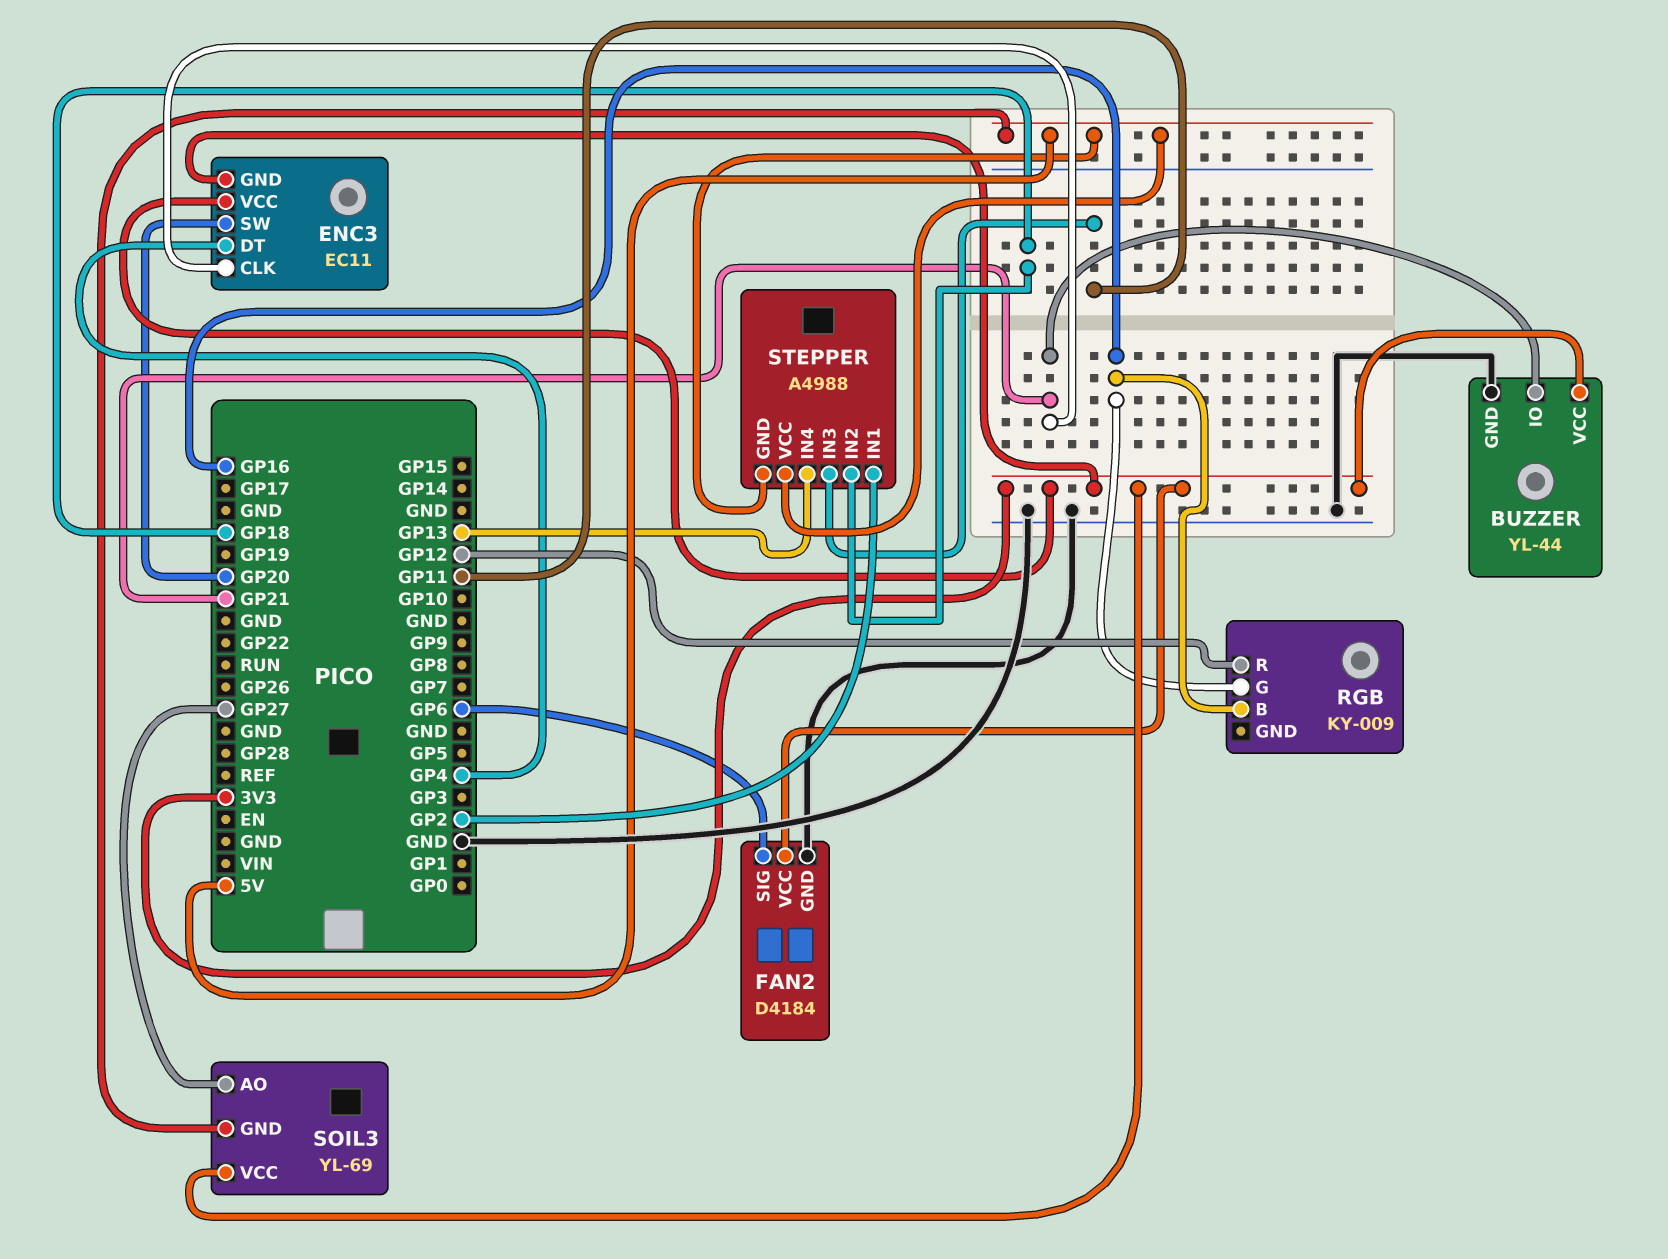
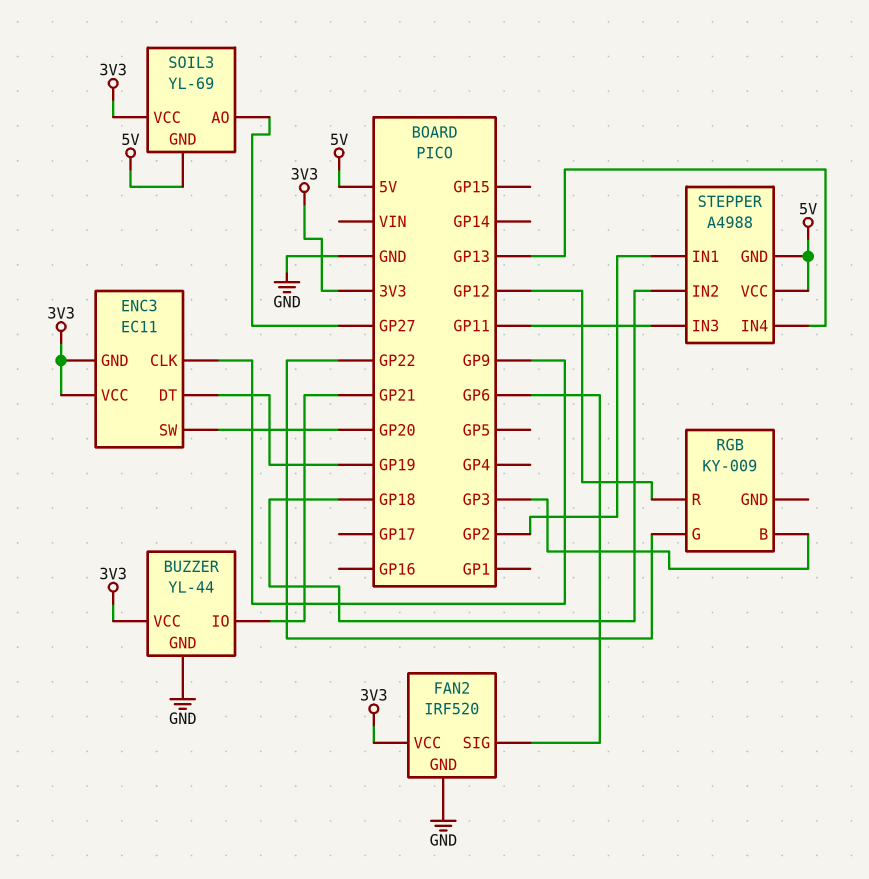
ENC3 pin CLK: GP21 -> GP9
ENC3 pin DT: GP4 -> GP19
FAN2: D4184 -> IRF520
RGB pin B: GP16 -> GP3
RGB pin G: GP16 -> GP22

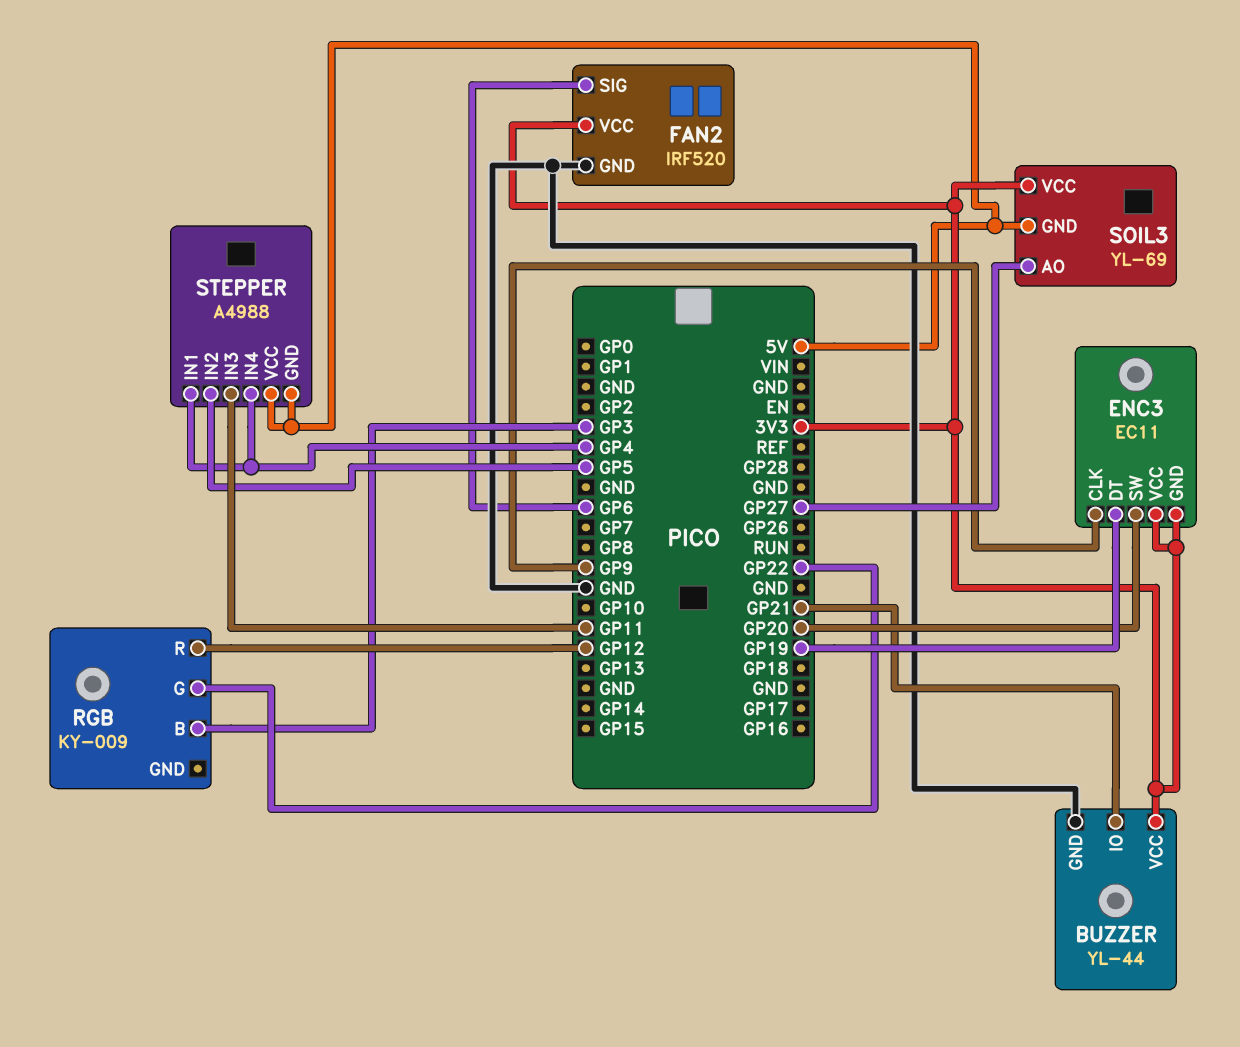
STEPPER pin IN1: GP2 -> GP4
STEPPER pin IN2: GP18 -> GP5
STEPPER pin IN4: GP13 -> GP4

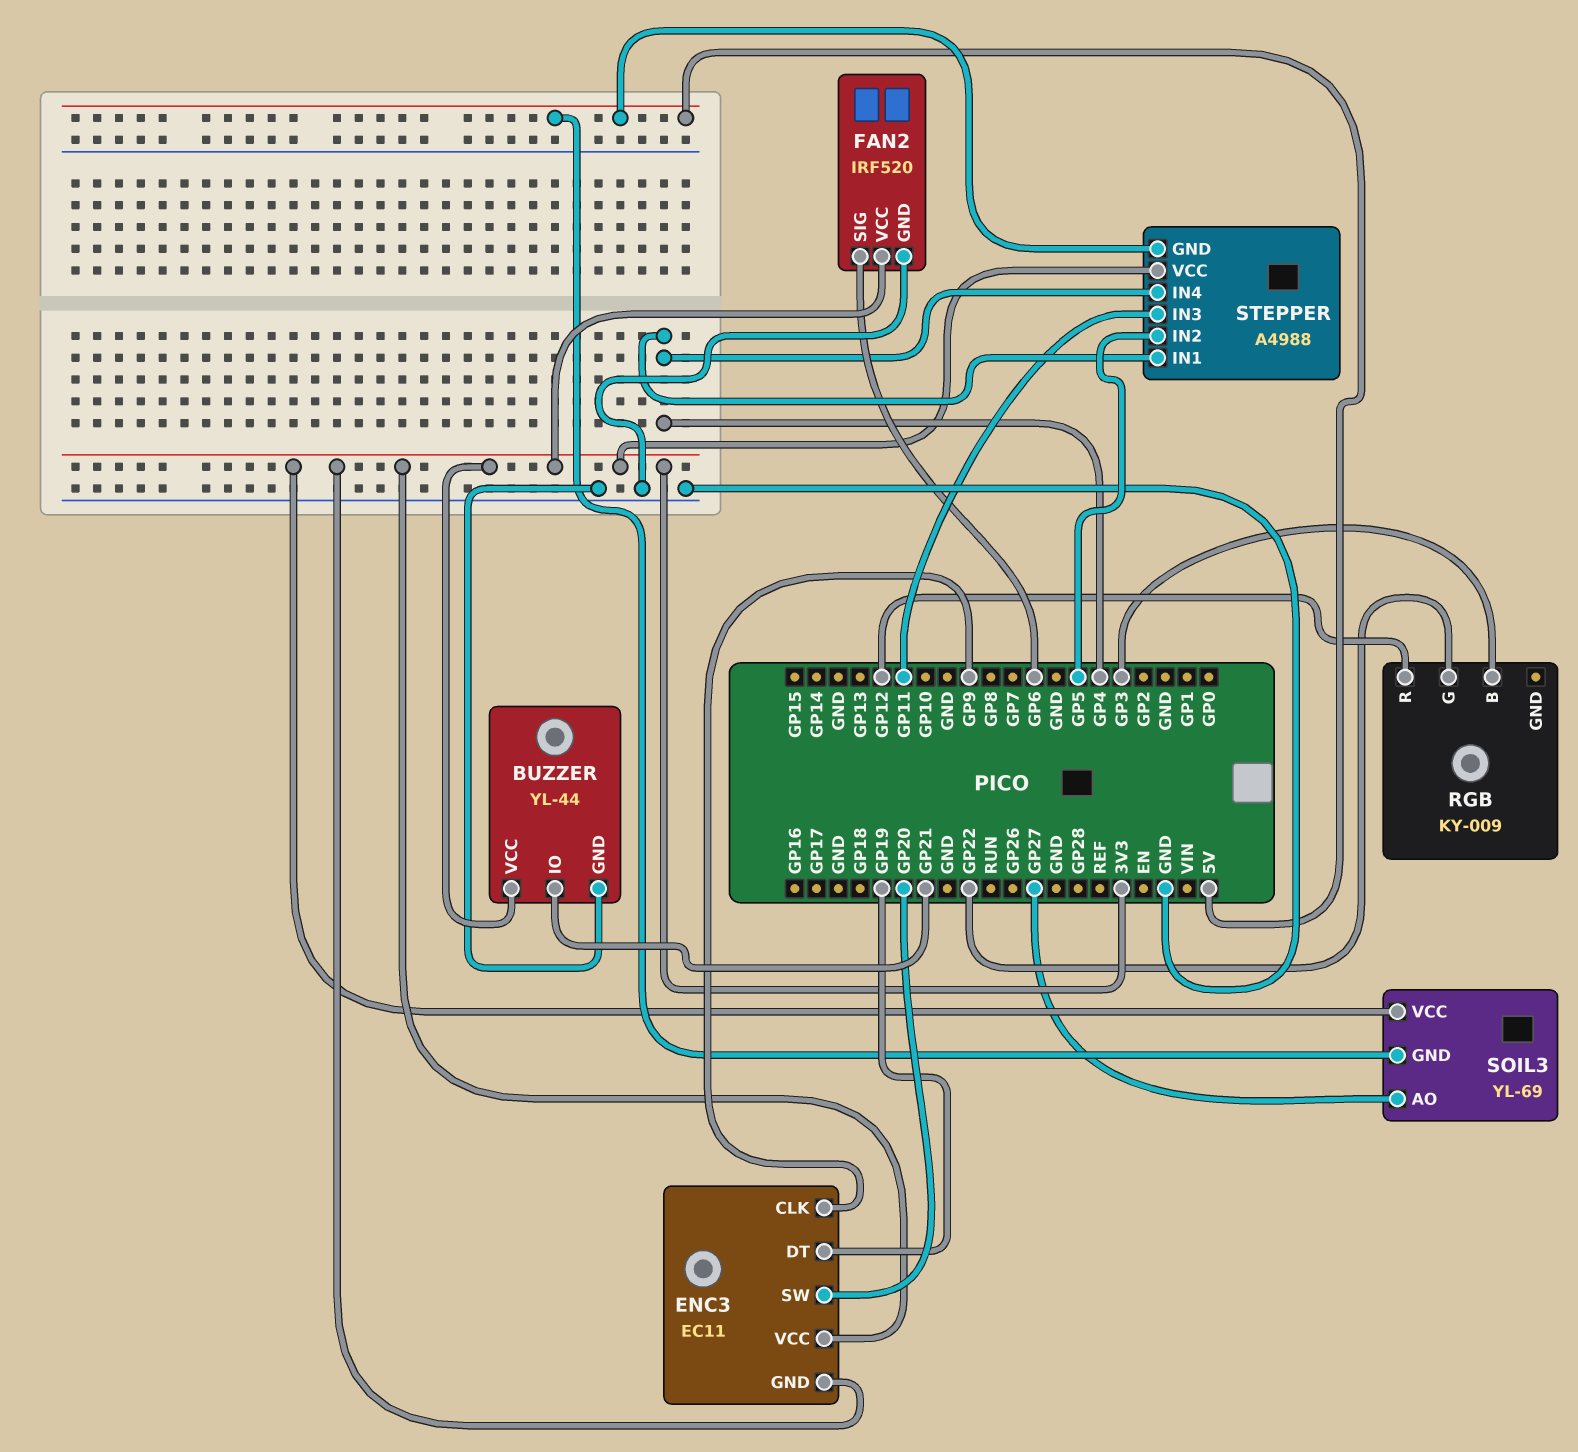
STEPPER pin VCC: 5V -> 3V3

